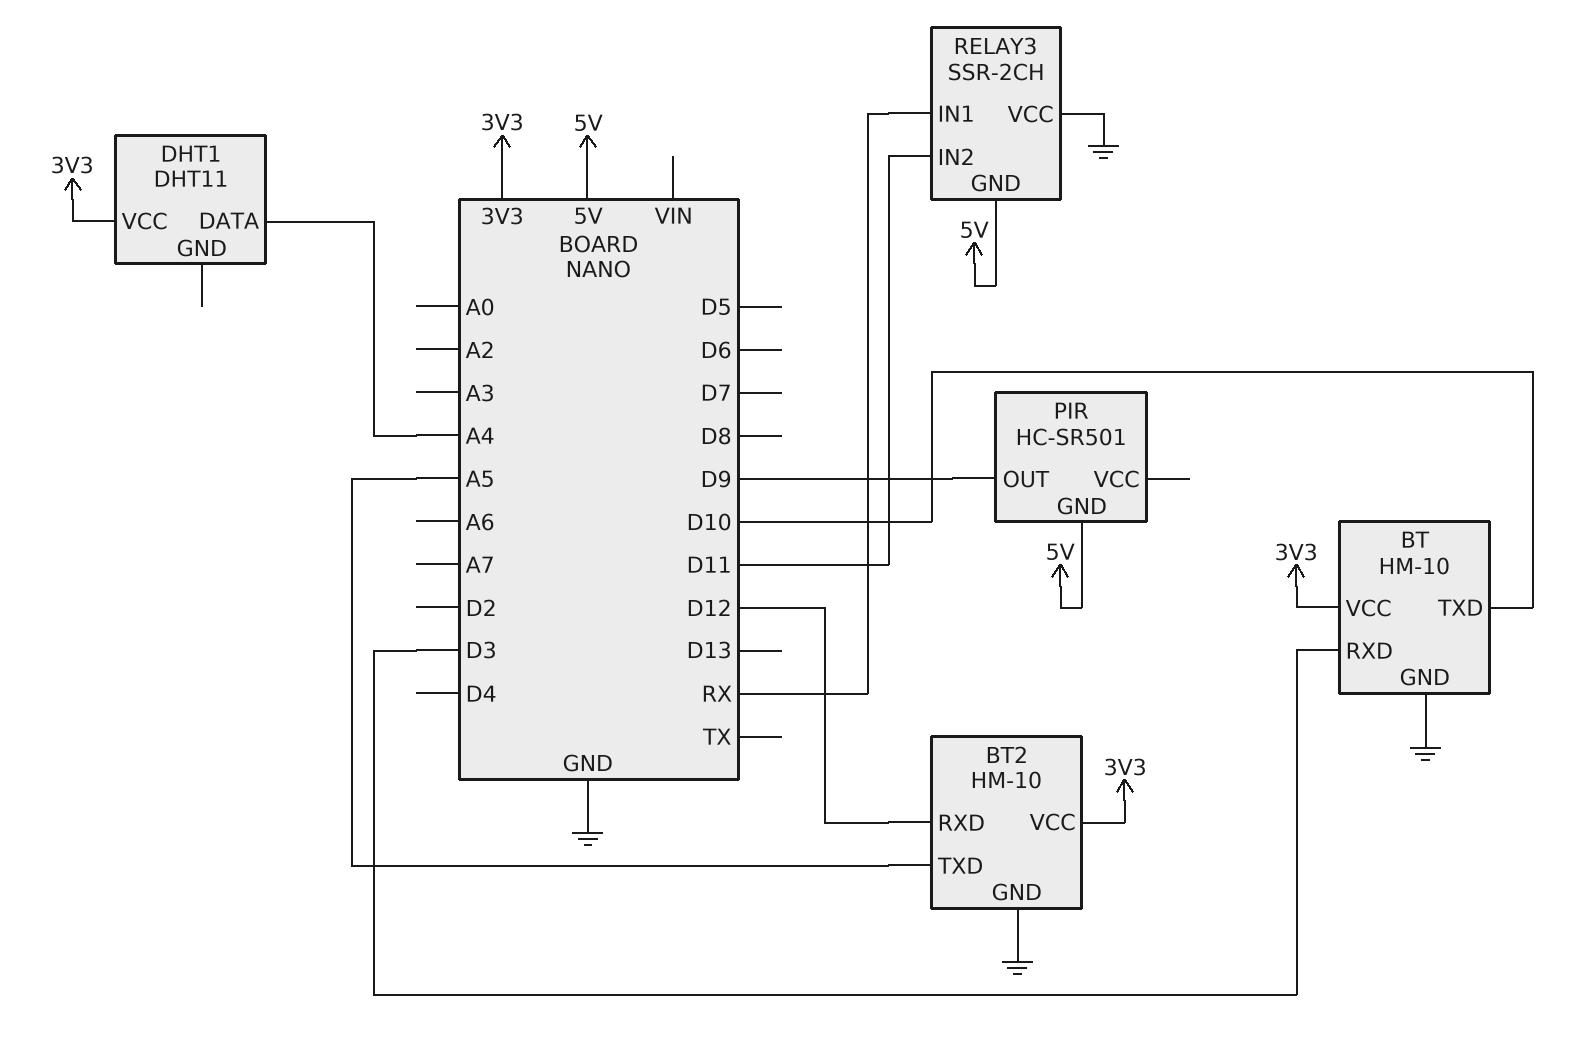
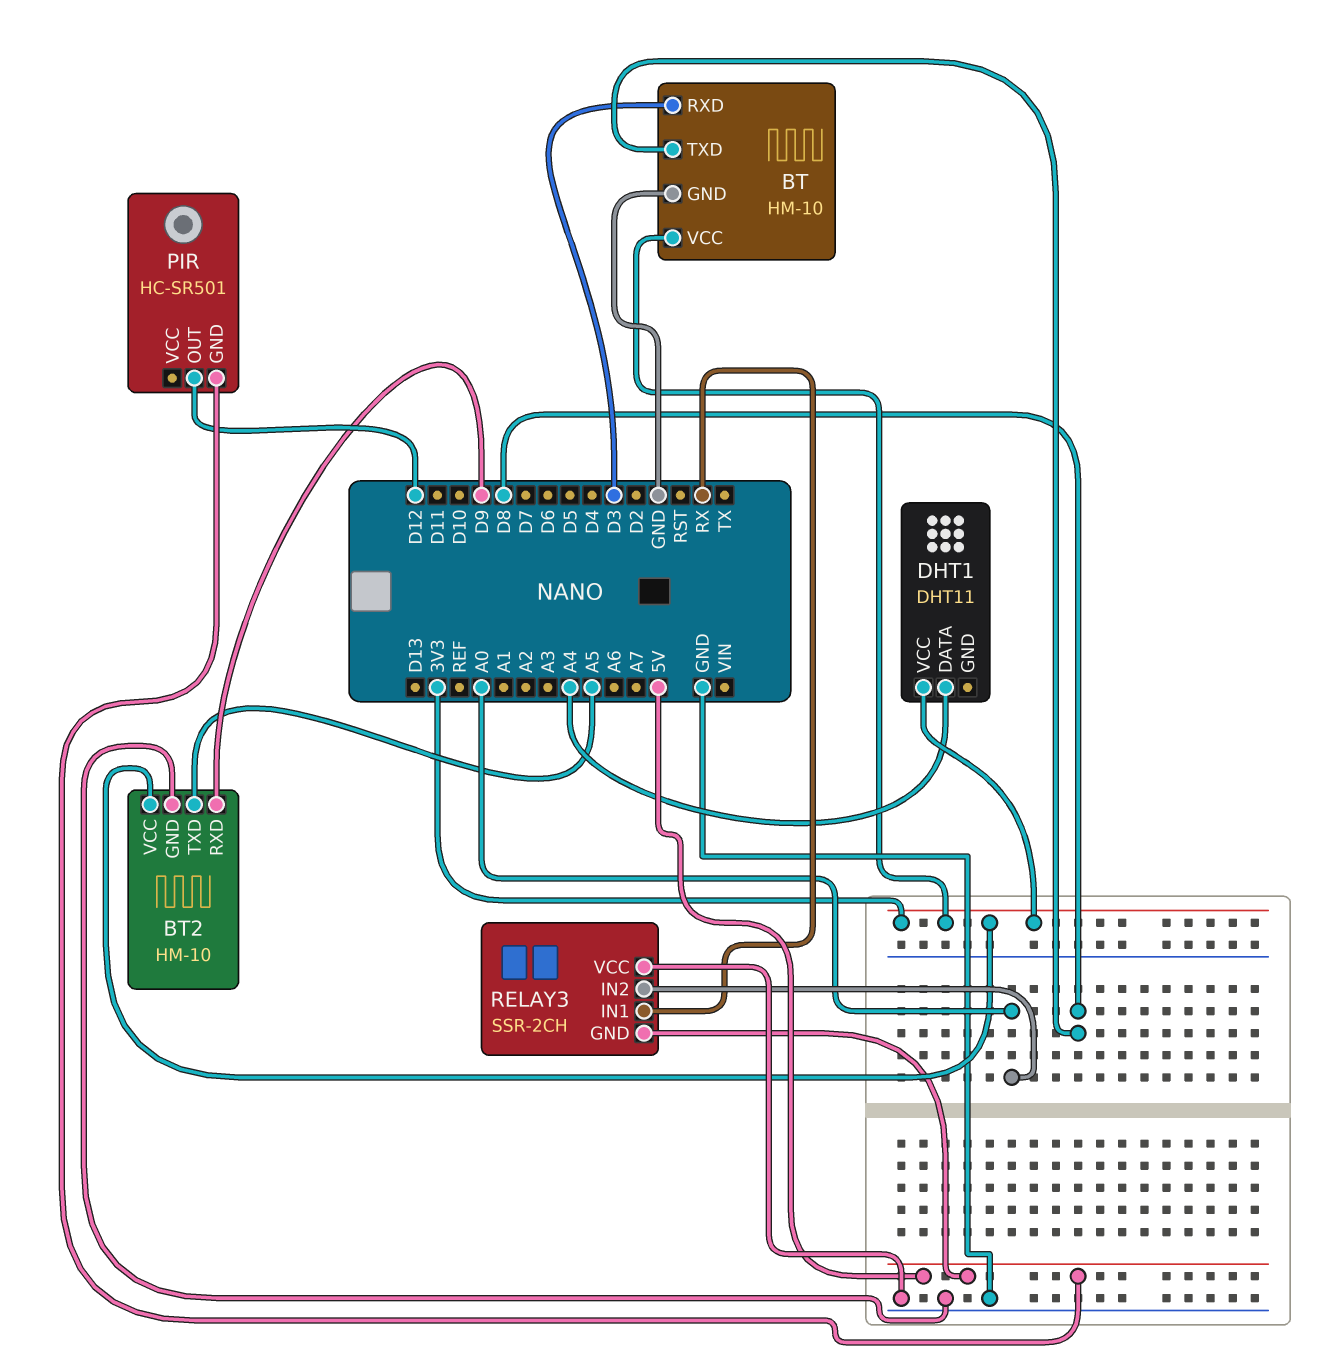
BT pin TXD: D10 -> D8
BT2 pin RXD: D12 -> D9
PIR pin OUT: D9 -> D12
RELAY3 pin IN2: D11 -> A0

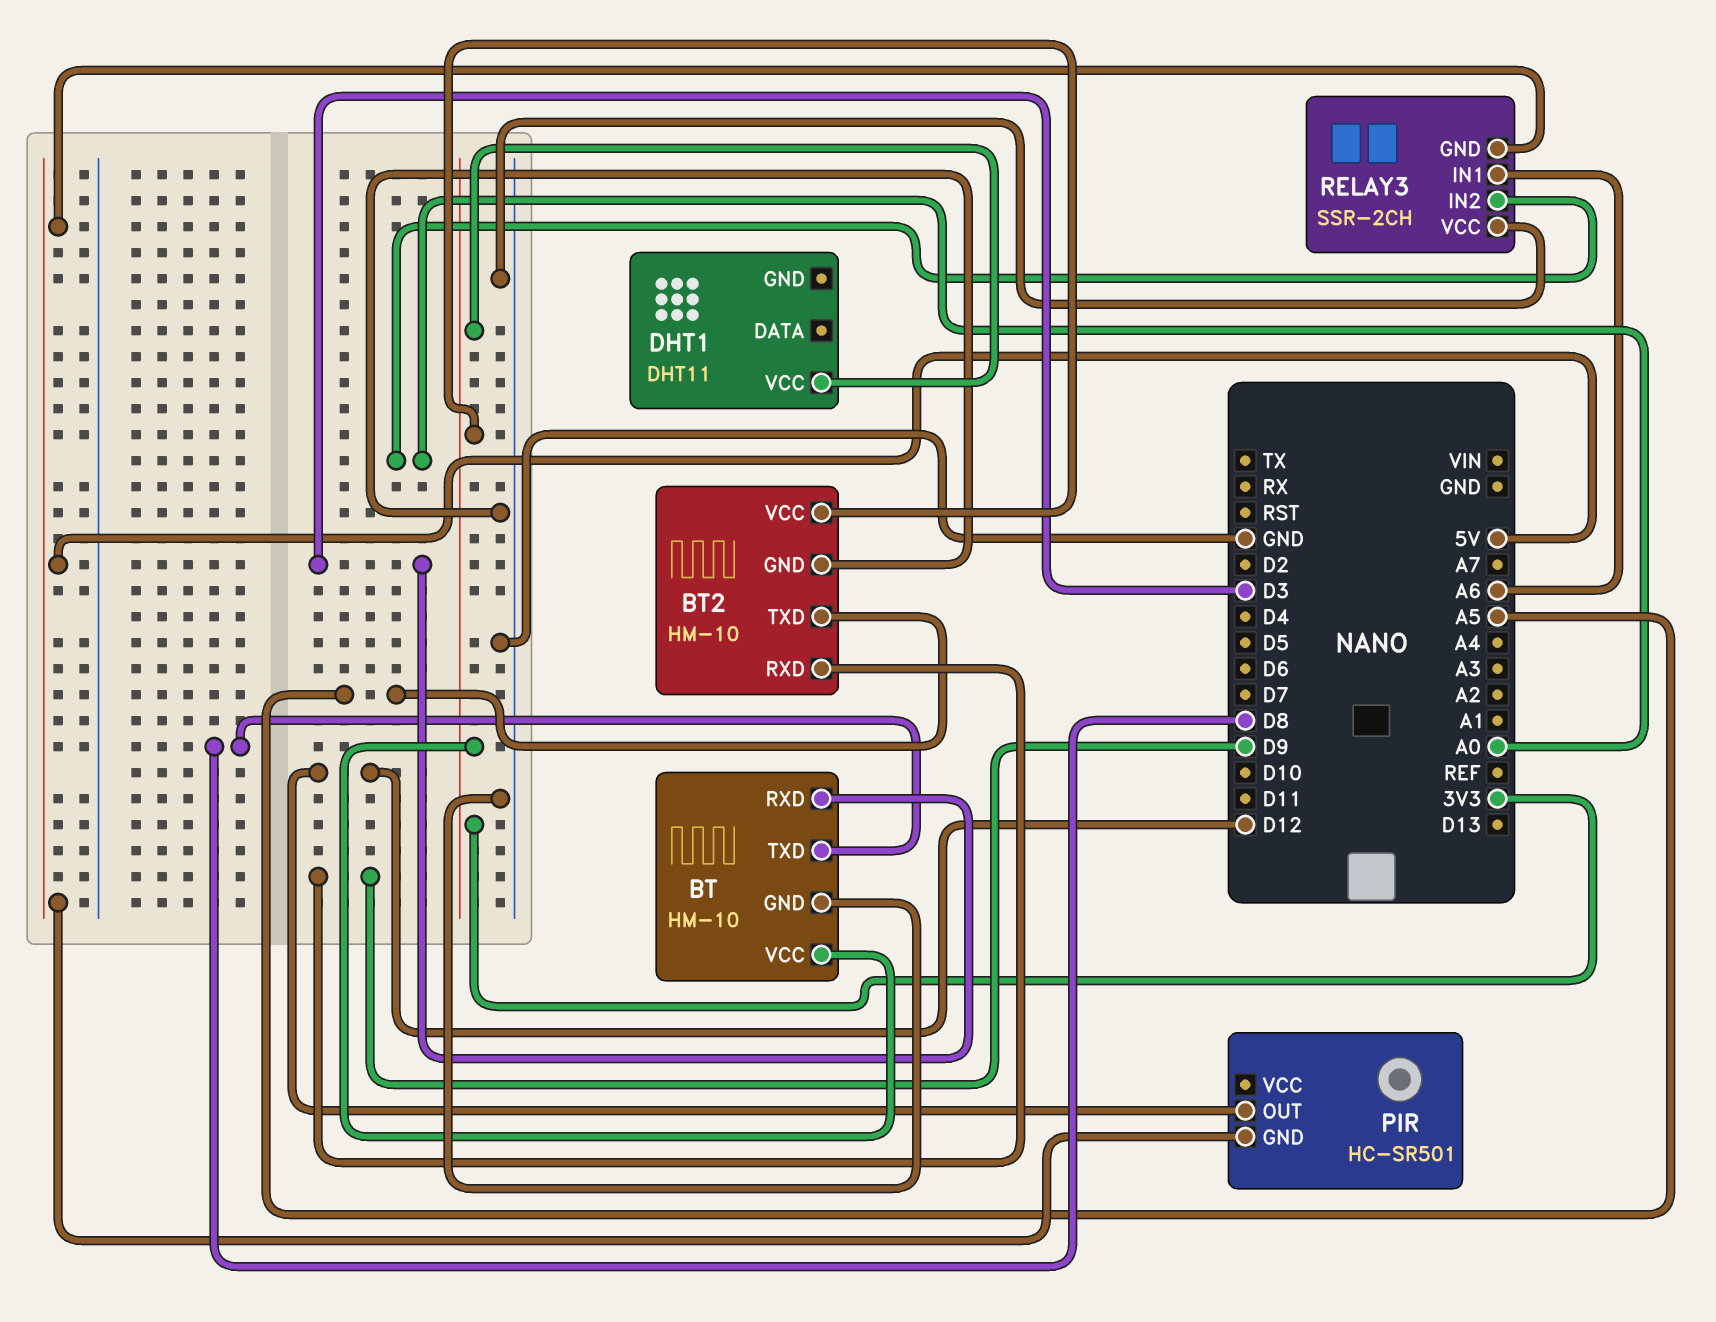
DHT1 pin DATA: A4 -> none
RELAY3 pin IN1: RX -> A6

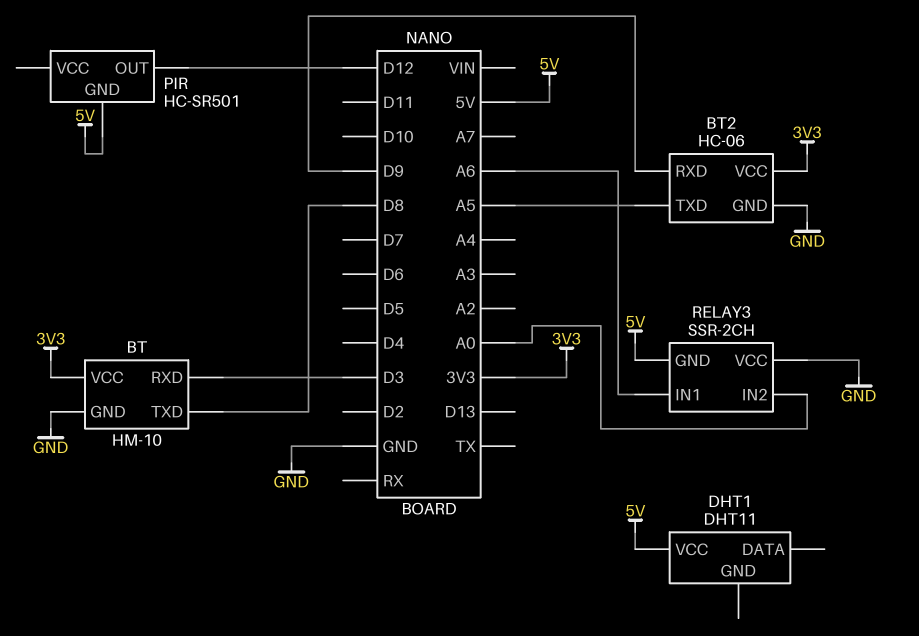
BT2: HM-10 -> HC-06
DHT1 pin VCC: 3V3 -> 5V

